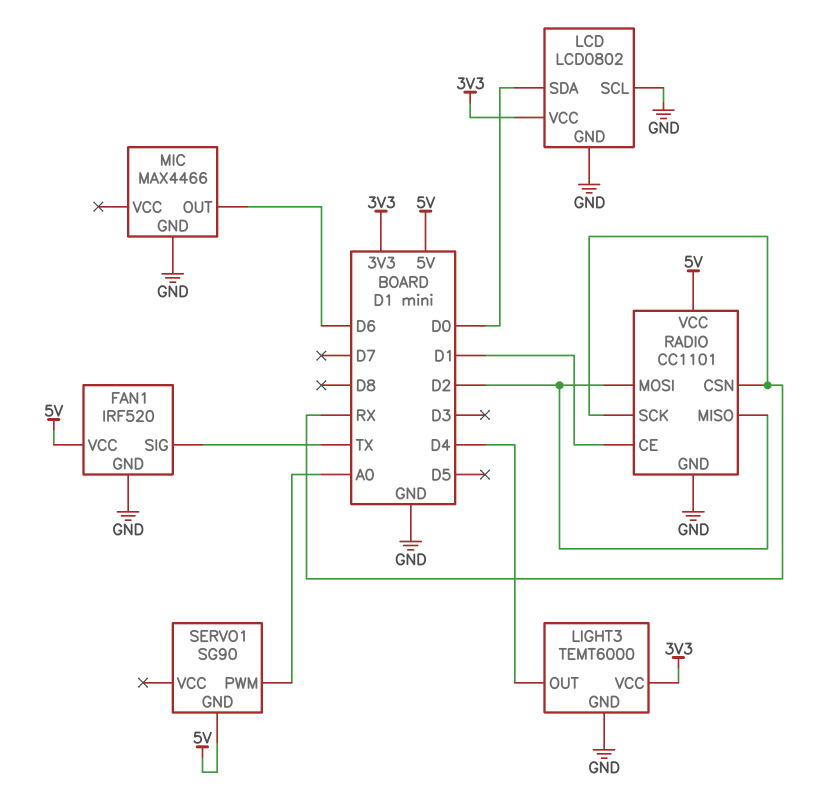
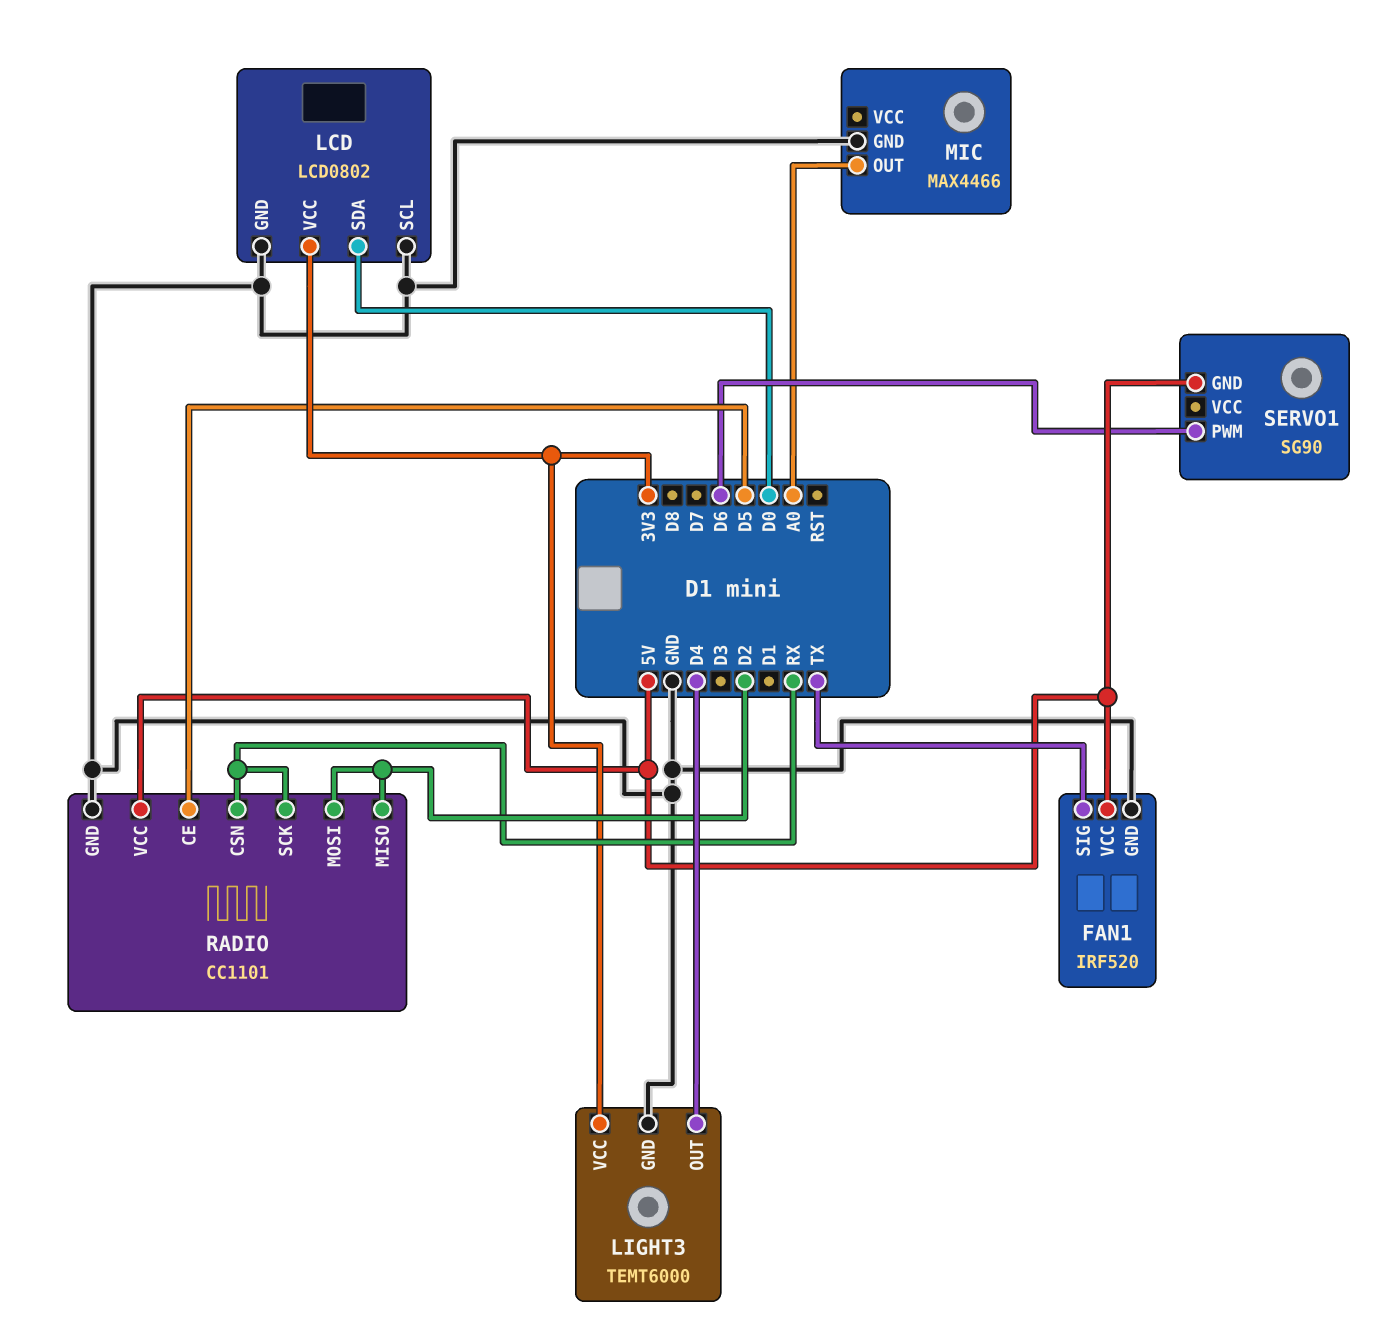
MIC pin OUT: D6 -> A0
RADIO pin CE: D1 -> D5
SERVO1 pin PWM: A0 -> D6

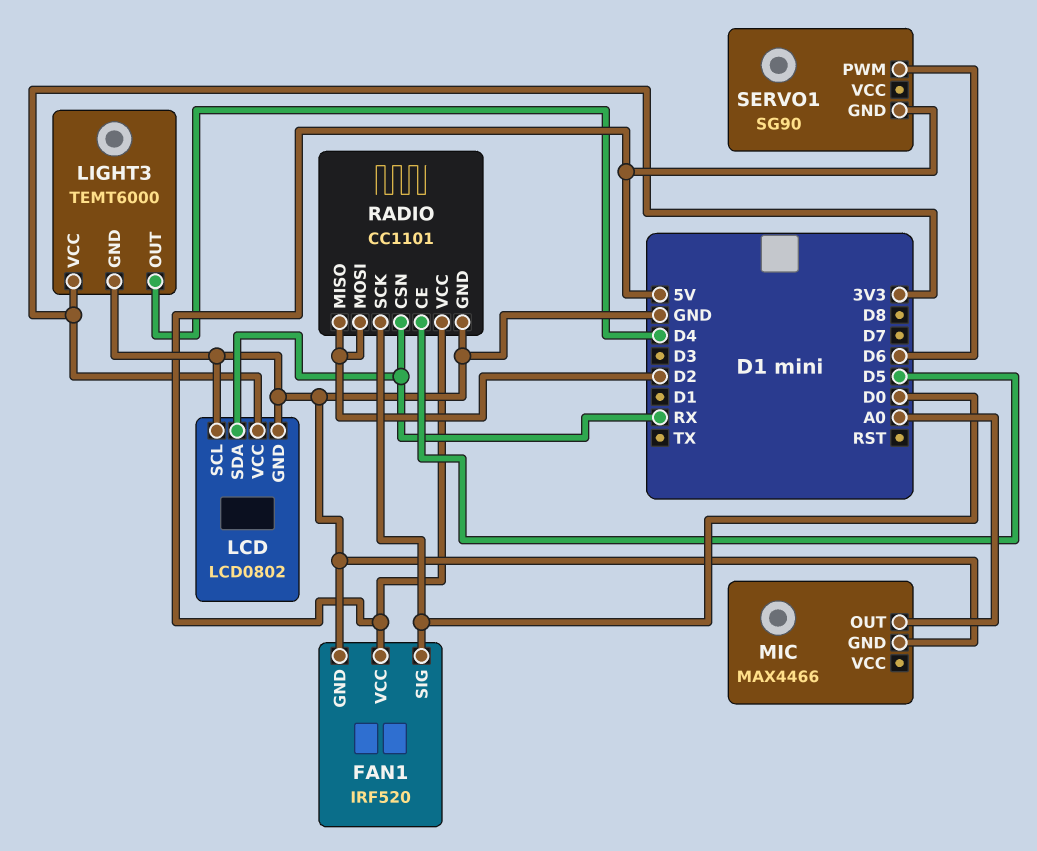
FAN1 pin SIG: TX -> D0
LCD pin SDA: D0 -> RX
RADIO pin SCK: RX -> D0

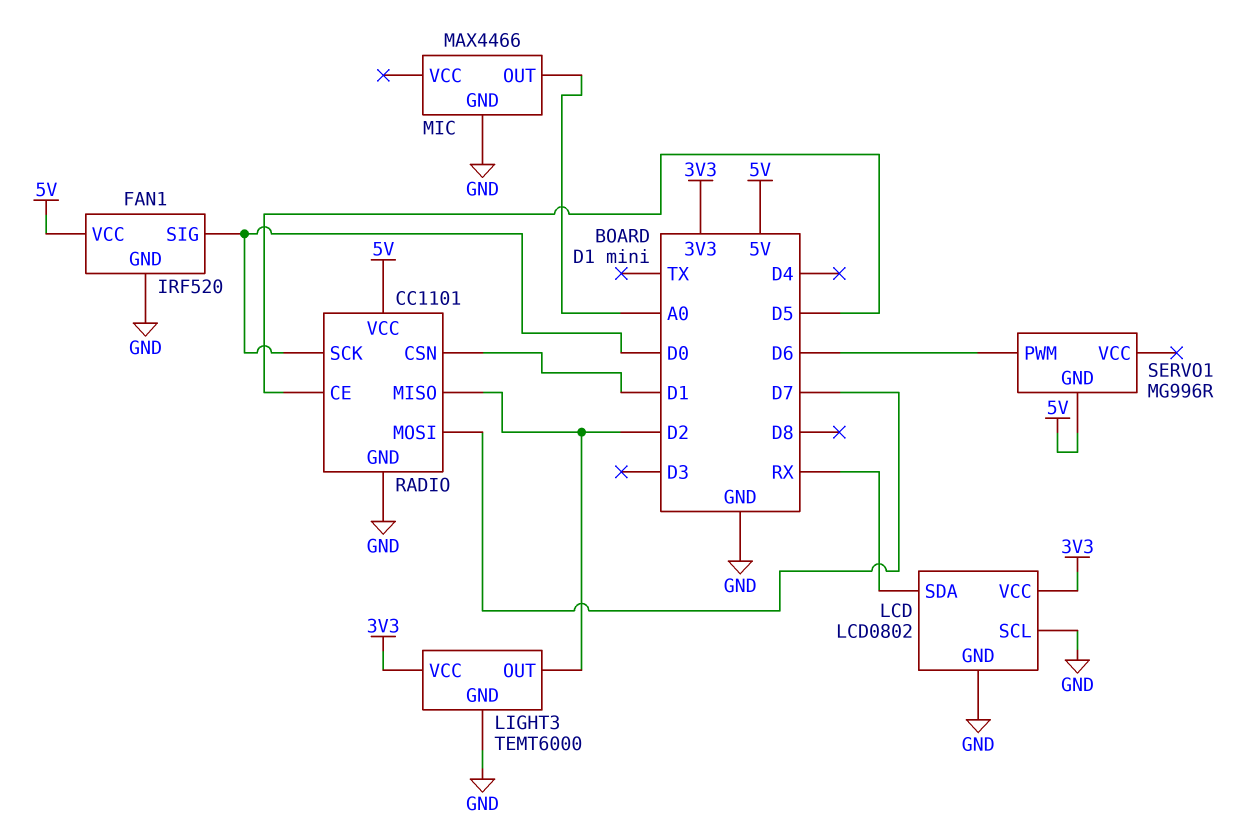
LIGHT3 pin OUT: D4 -> D2
RADIO pin CSN: RX -> D1
RADIO pin MOSI: D2 -> D7
SERVO1: SG90 -> MG996R

